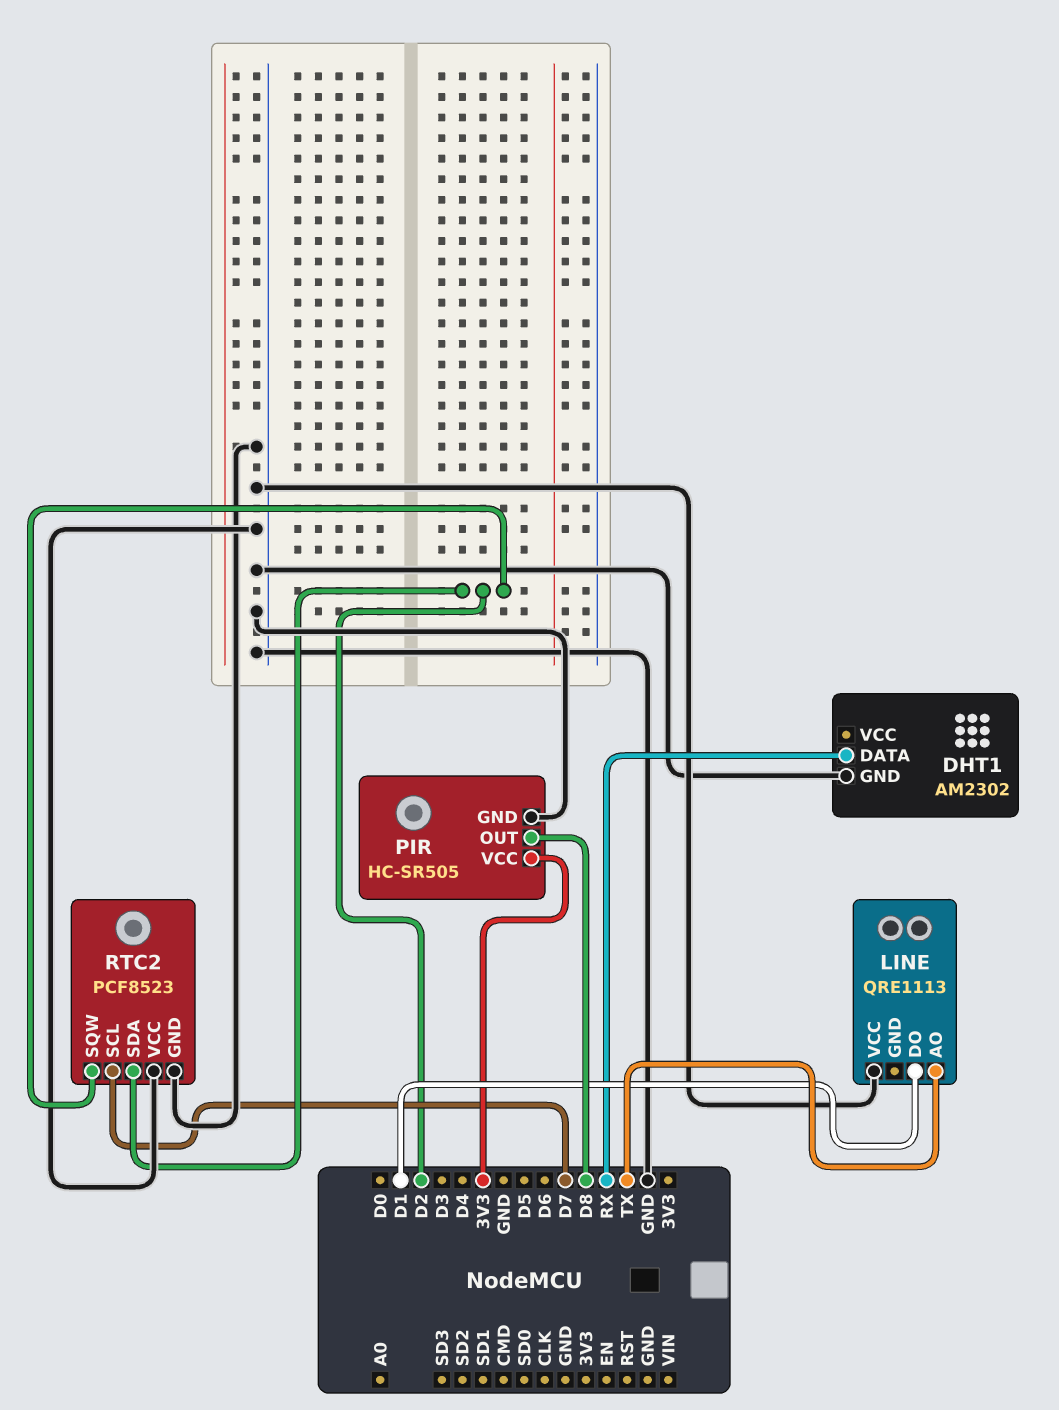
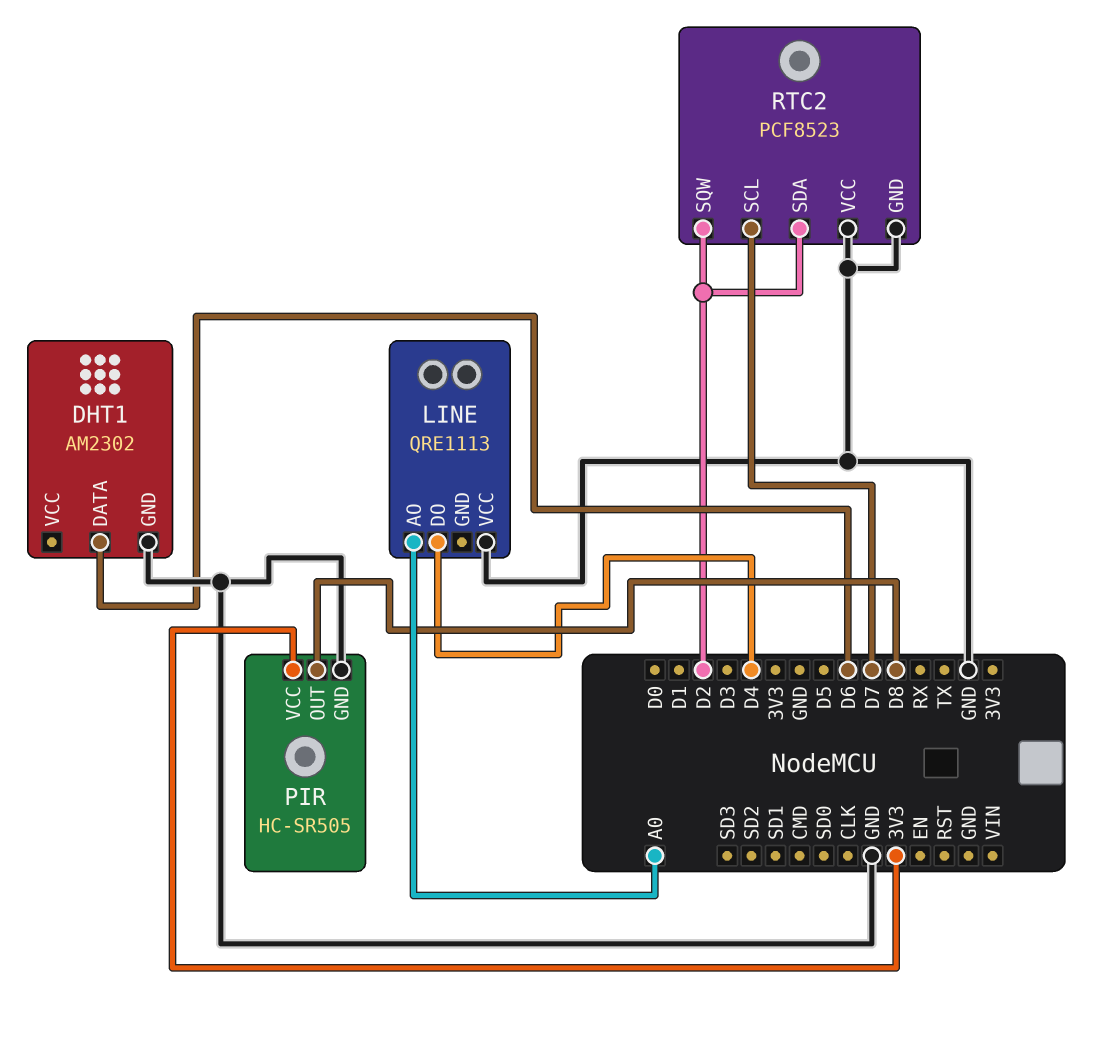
DHT1 pin DATA: RX -> D6
LINE pin AO: TX -> A0
LINE pin DO: D1 -> D4

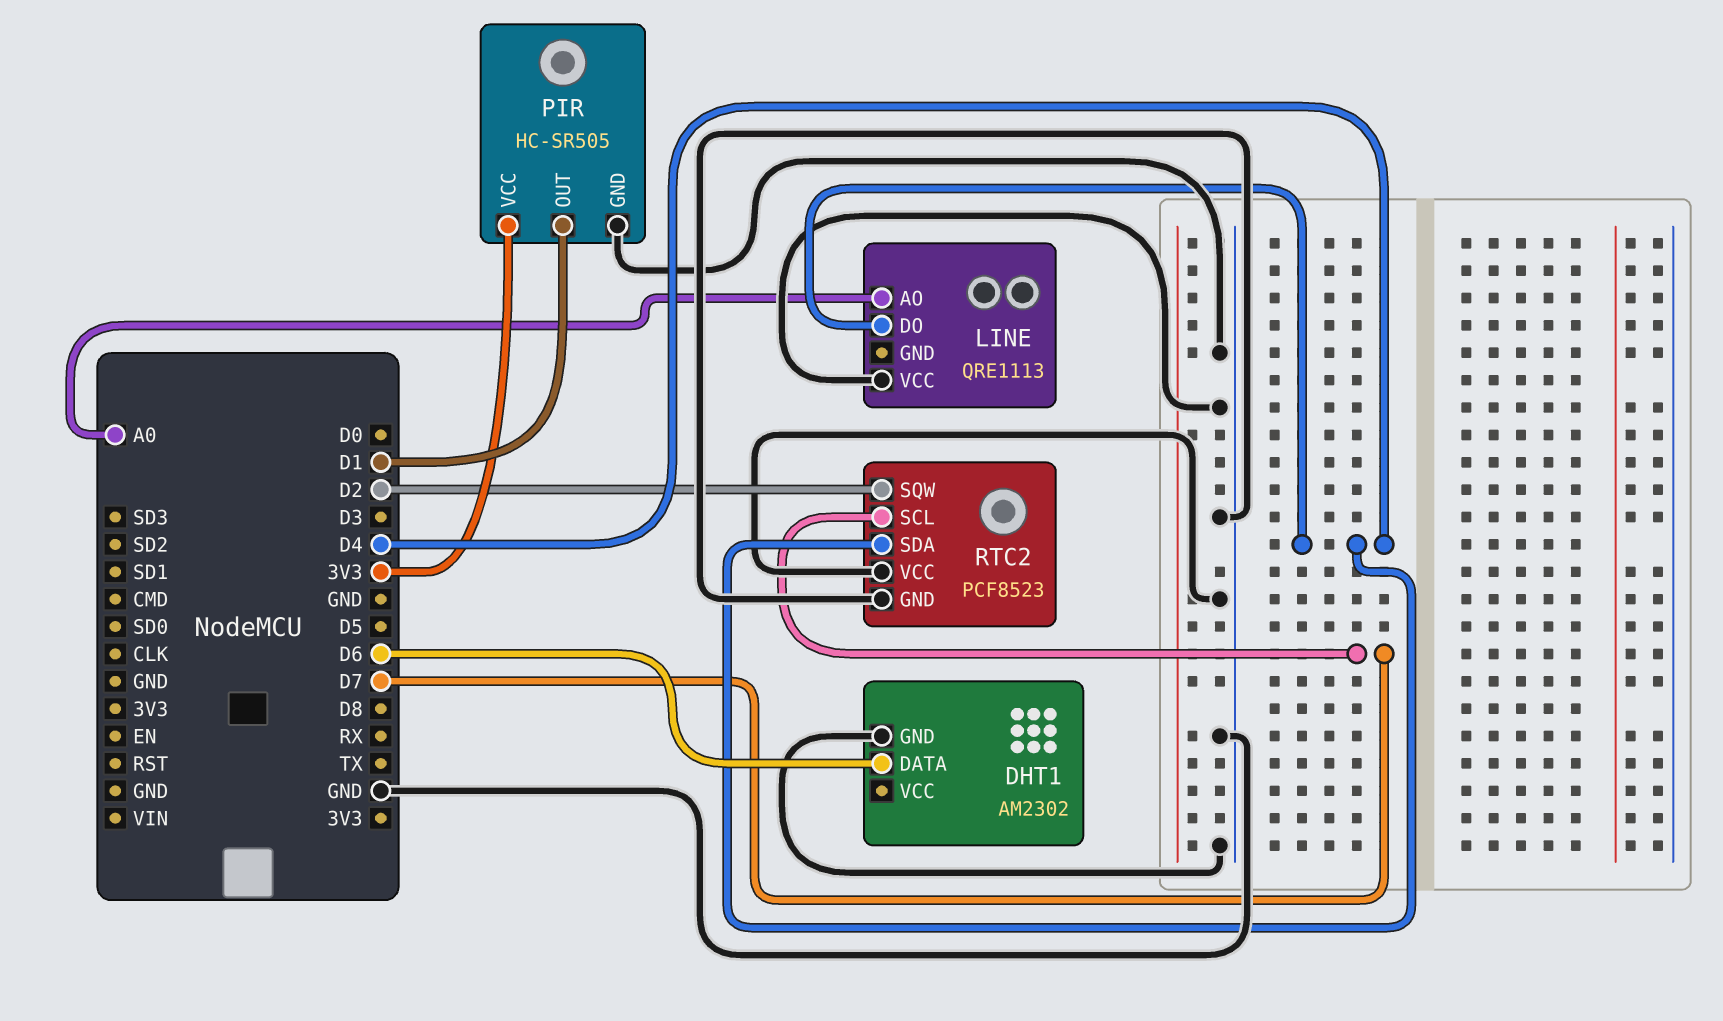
PIR pin OUT: D8 -> D1
RTC2 pin SDA: D2 -> D4

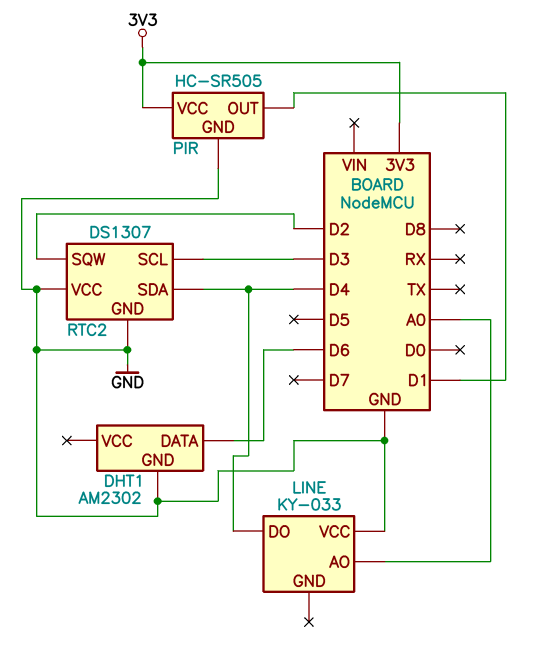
LINE: QRE1113 -> KY-033
RTC2: PCF8523 -> DS1307
RTC2 pin SCL: D7 -> D3

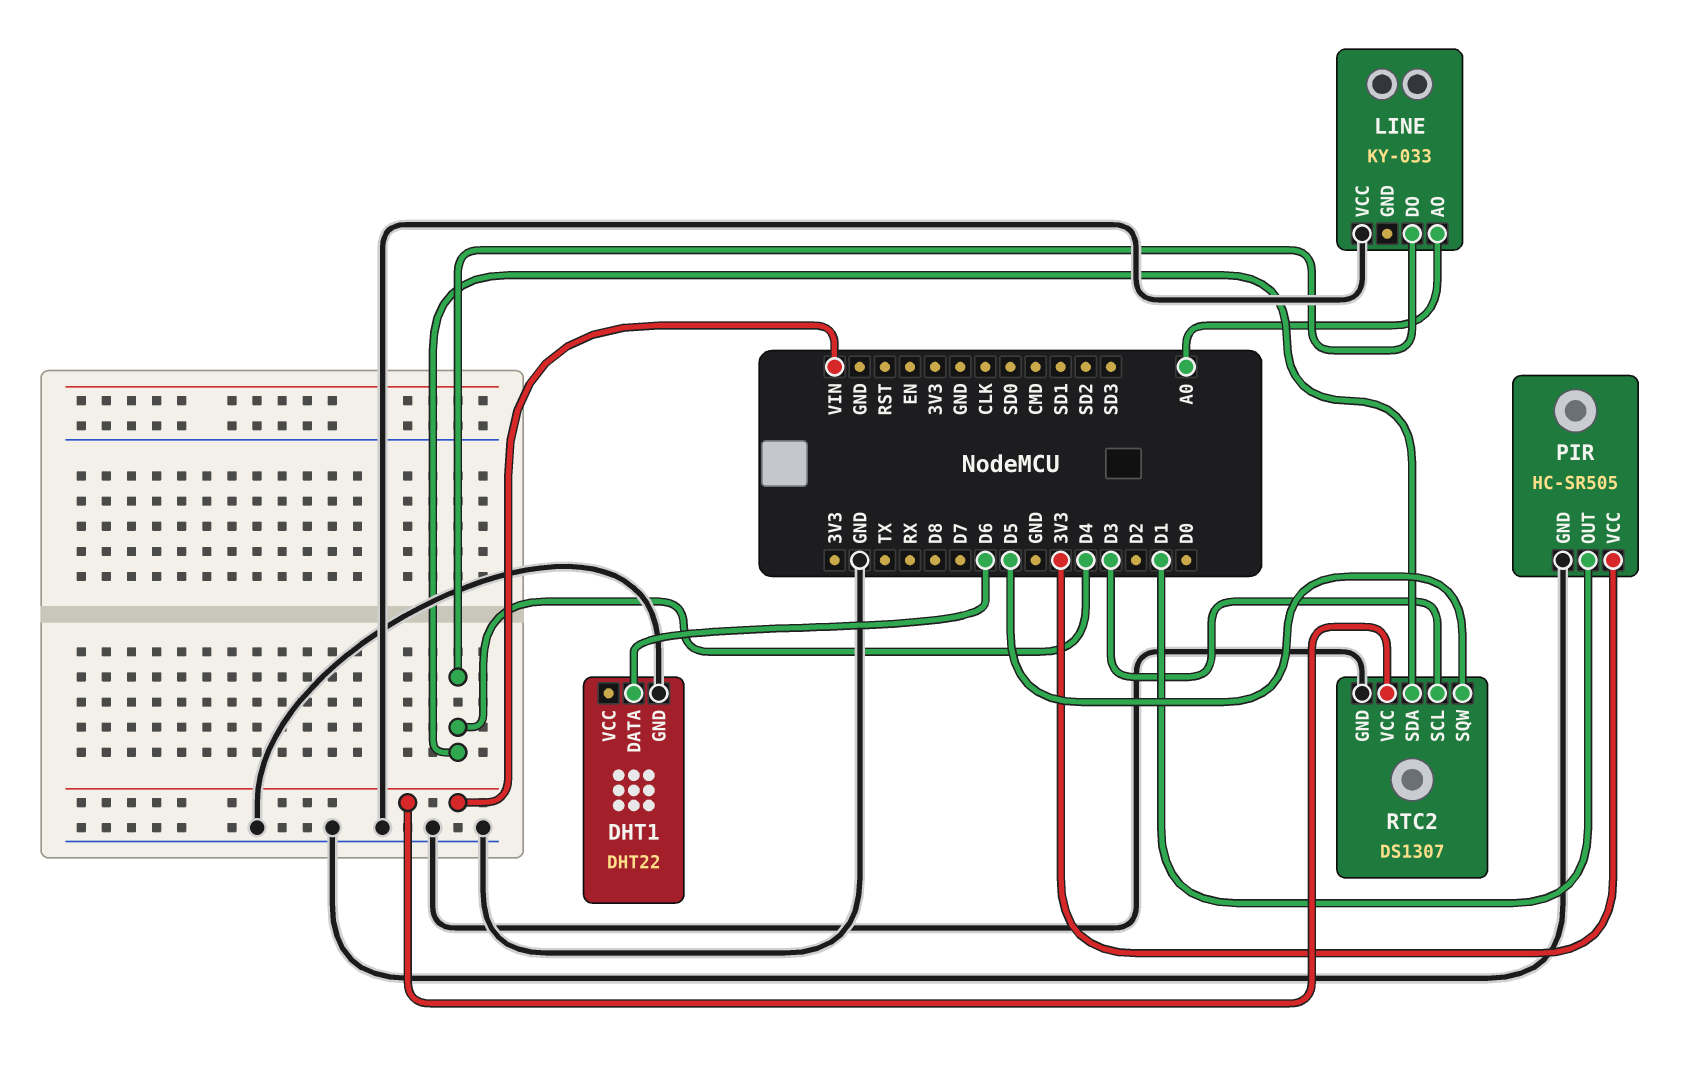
DHT1: AM2302 -> DHT22
RTC2 pin SQW: D2 -> D5
RTC2 pin VCC: GND -> VIN

